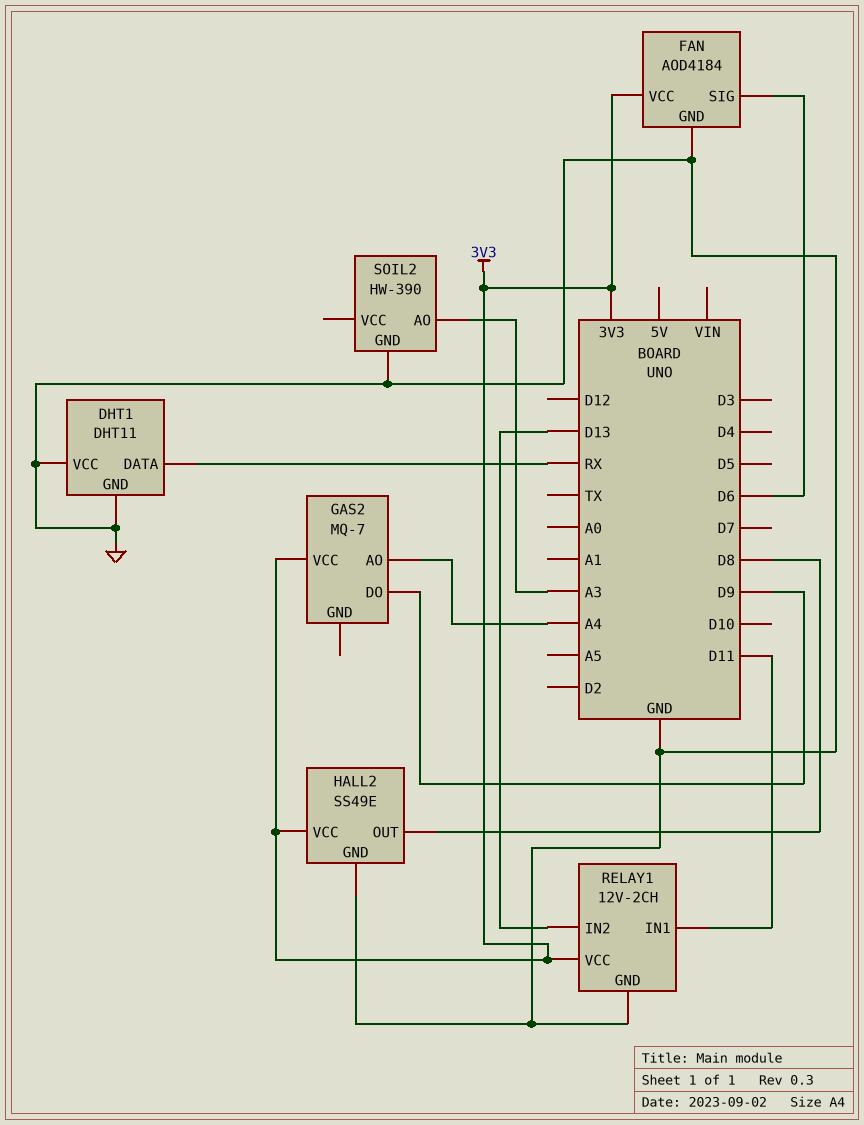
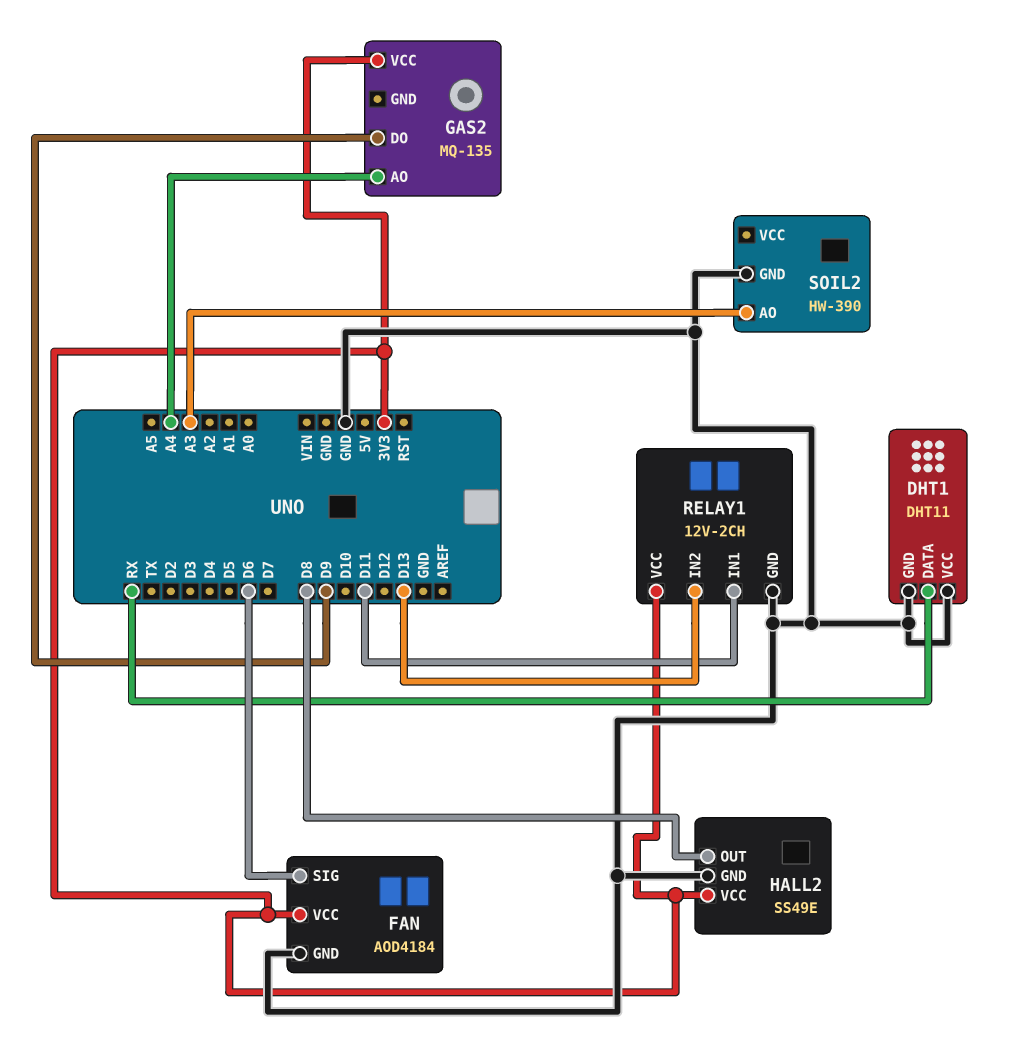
GAS2: MQ-7 -> MQ-135

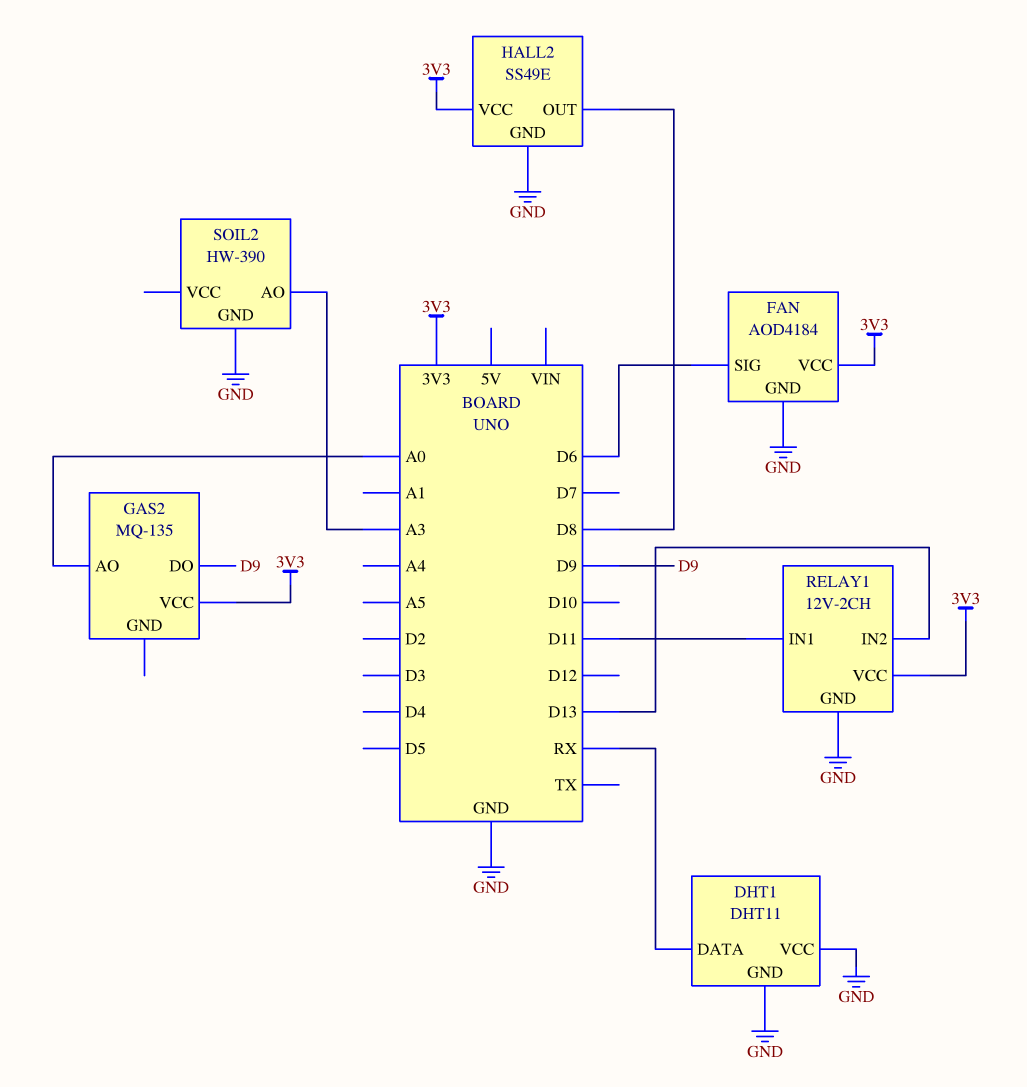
GAS2 pin AO: A4 -> A0

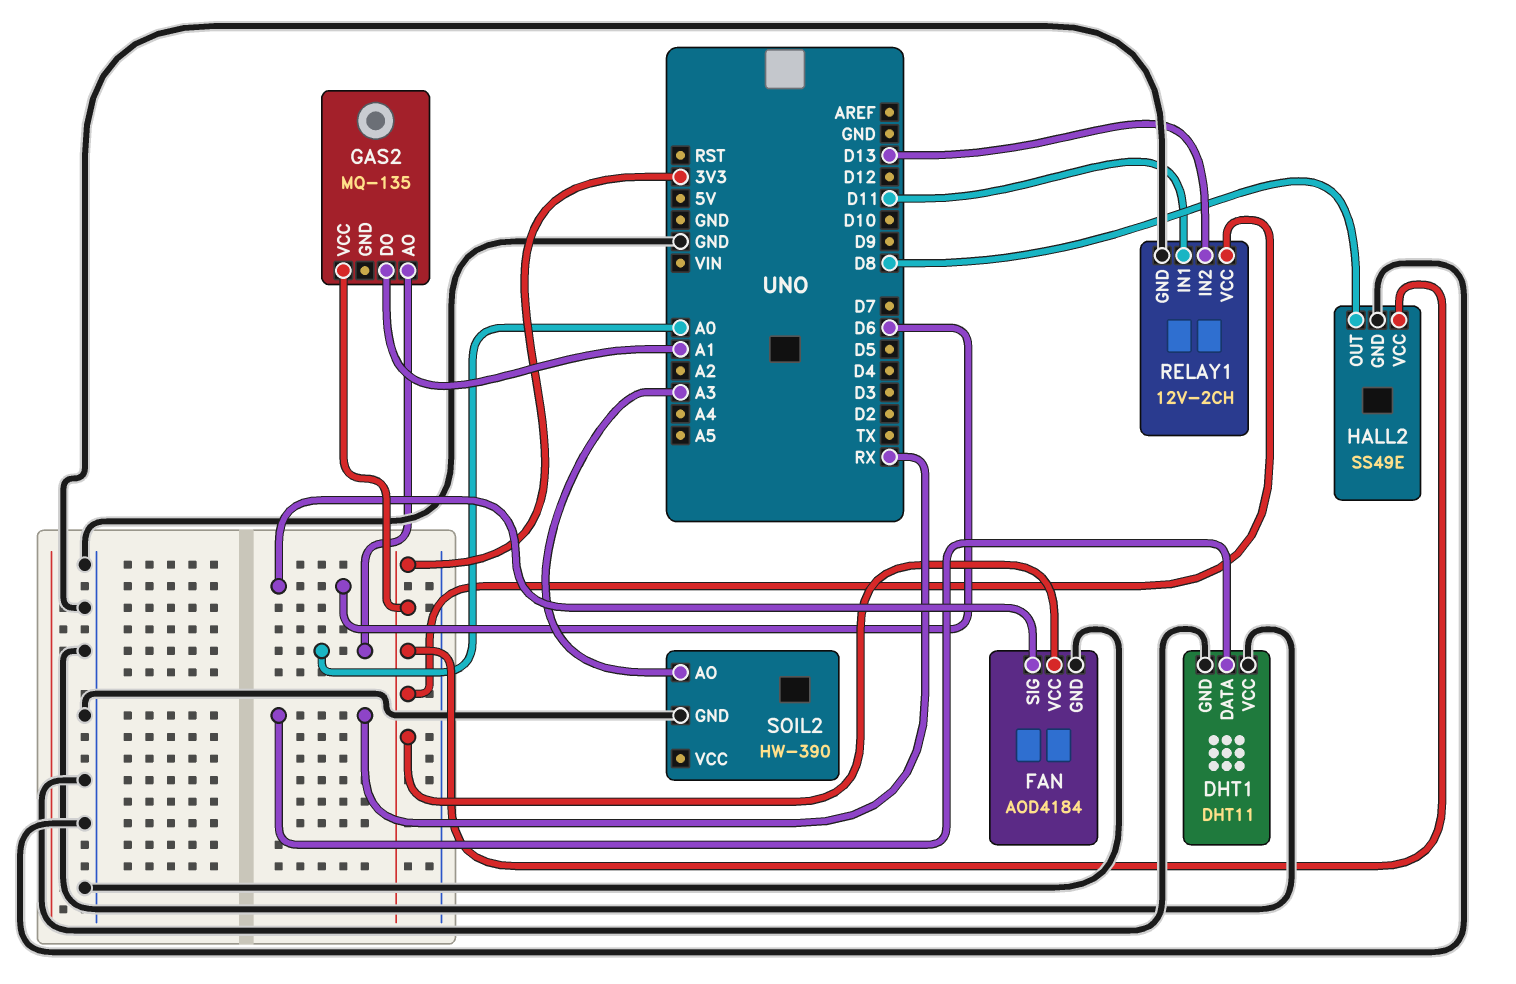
GAS2 pin DO: D9 -> A1

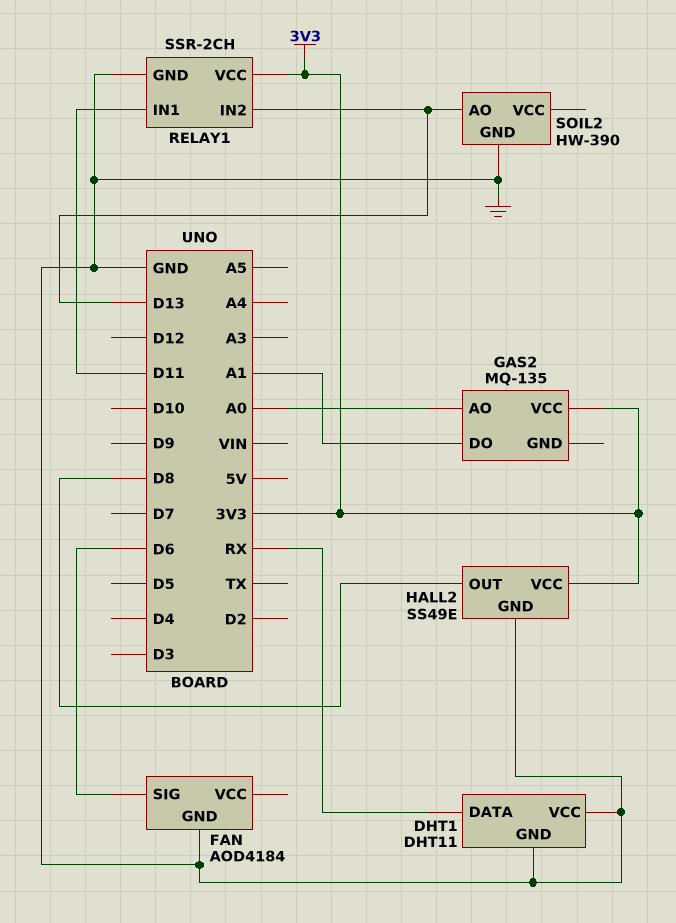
FAN pin VCC: 3V3 -> none
RELAY1: 12V-2CH -> SSR-2CH
SOIL2 pin AO: A3 -> D13

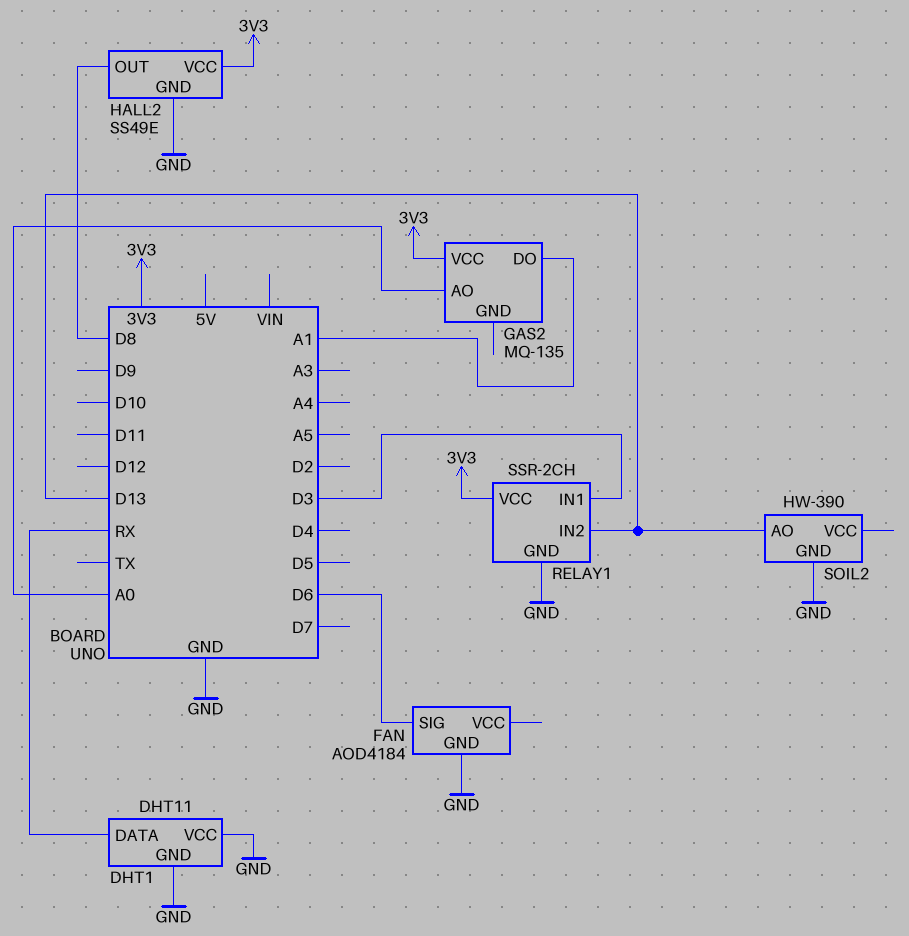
RELAY1 pin IN1: D11 -> D3

